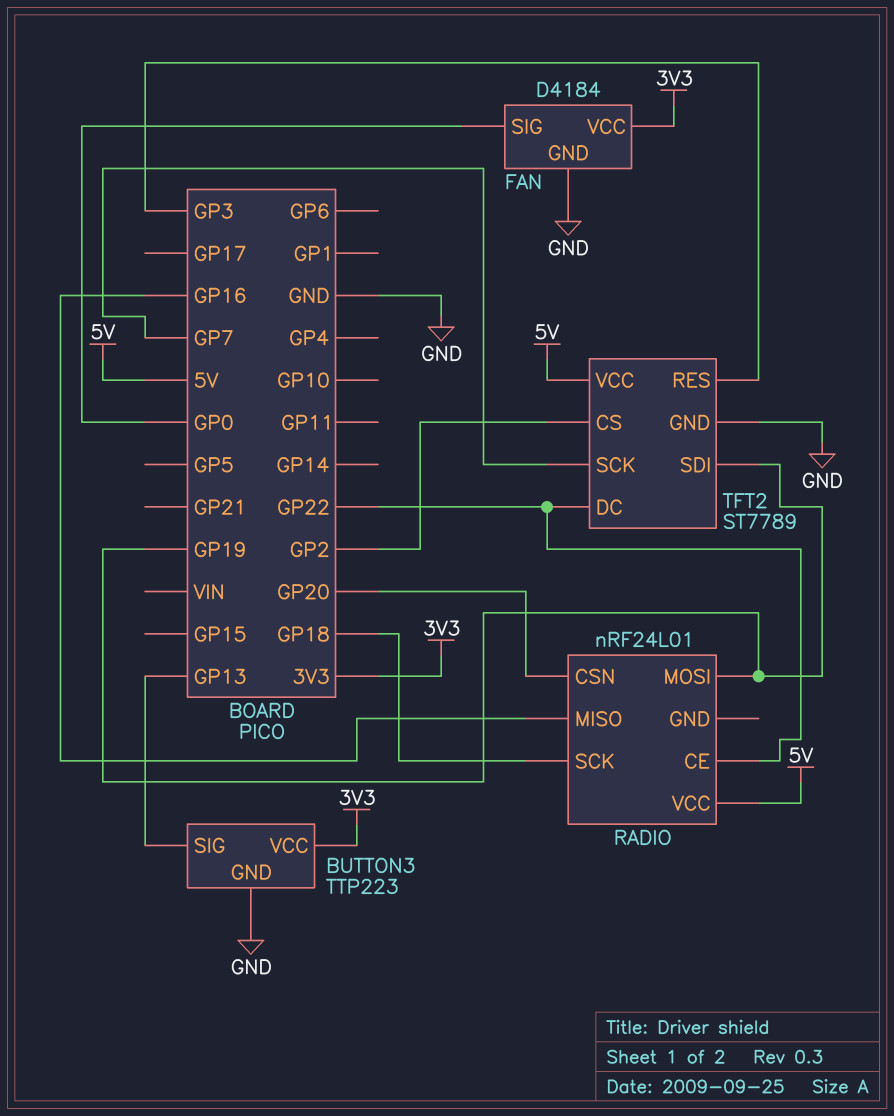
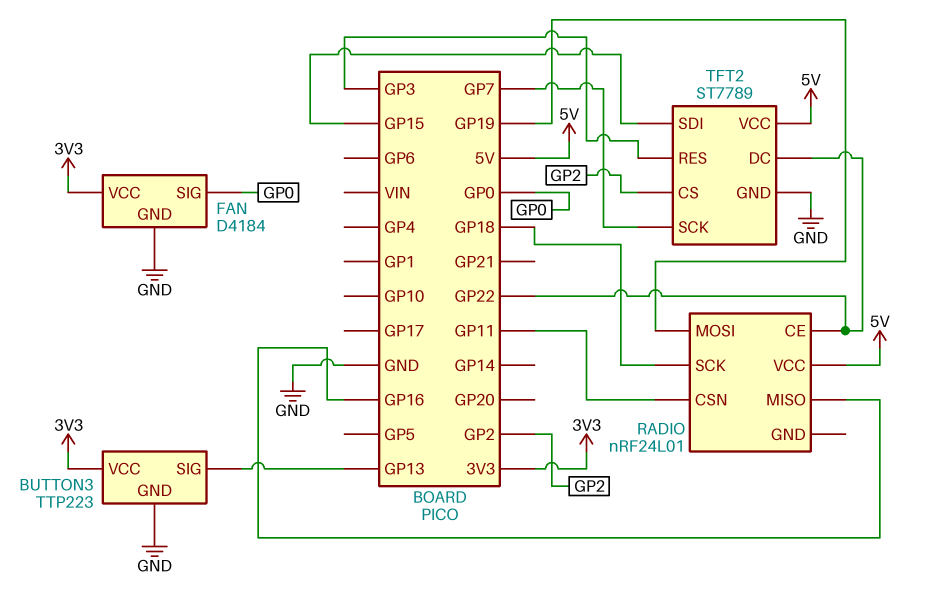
RADIO pin CSN: GP20 -> GP11
TFT2 pin SDI: GP19 -> GP15

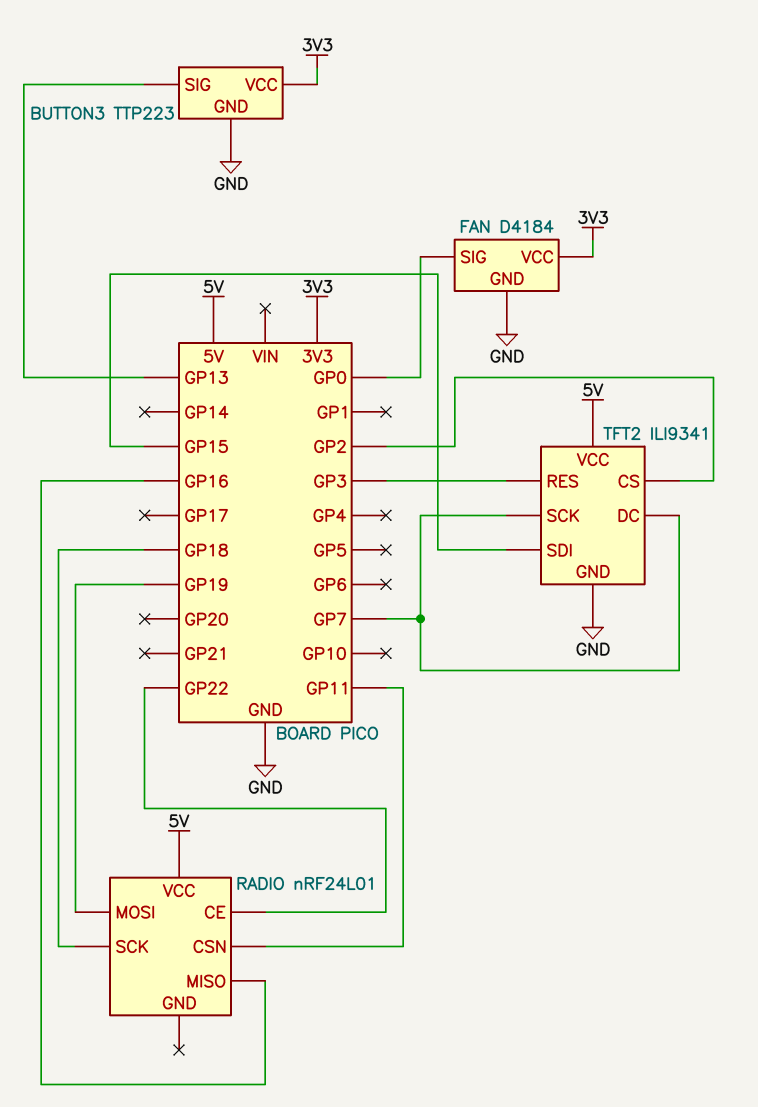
TFT2: ST7789 -> ILI9341
TFT2 pin DC: GP22 -> GP7

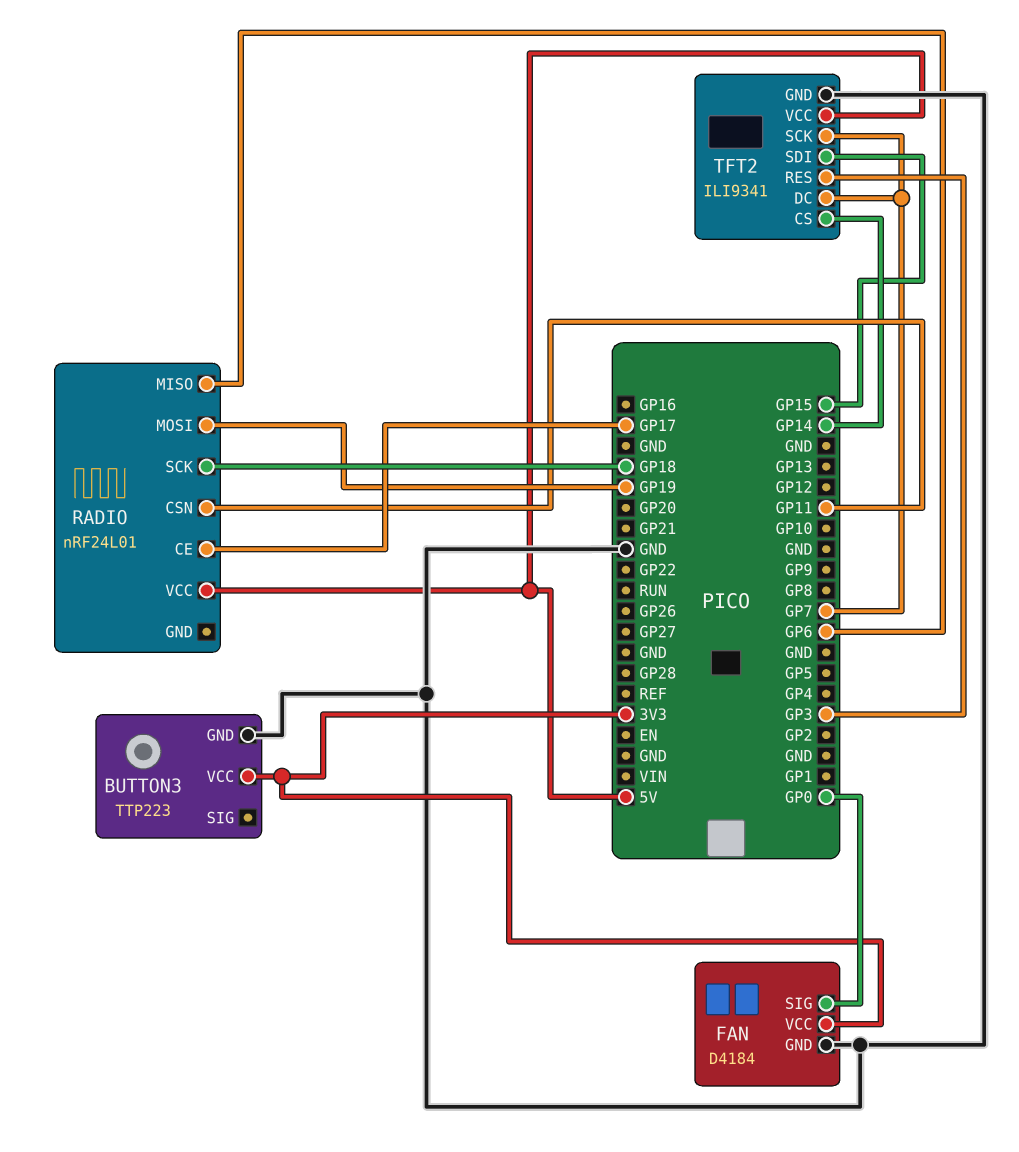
BUTTON3 pin SIG: GP13 -> none
RADIO pin CE: GP22 -> GP17
RADIO pin MISO: GP16 -> GP6
TFT2 pin CS: GP2 -> GP14

